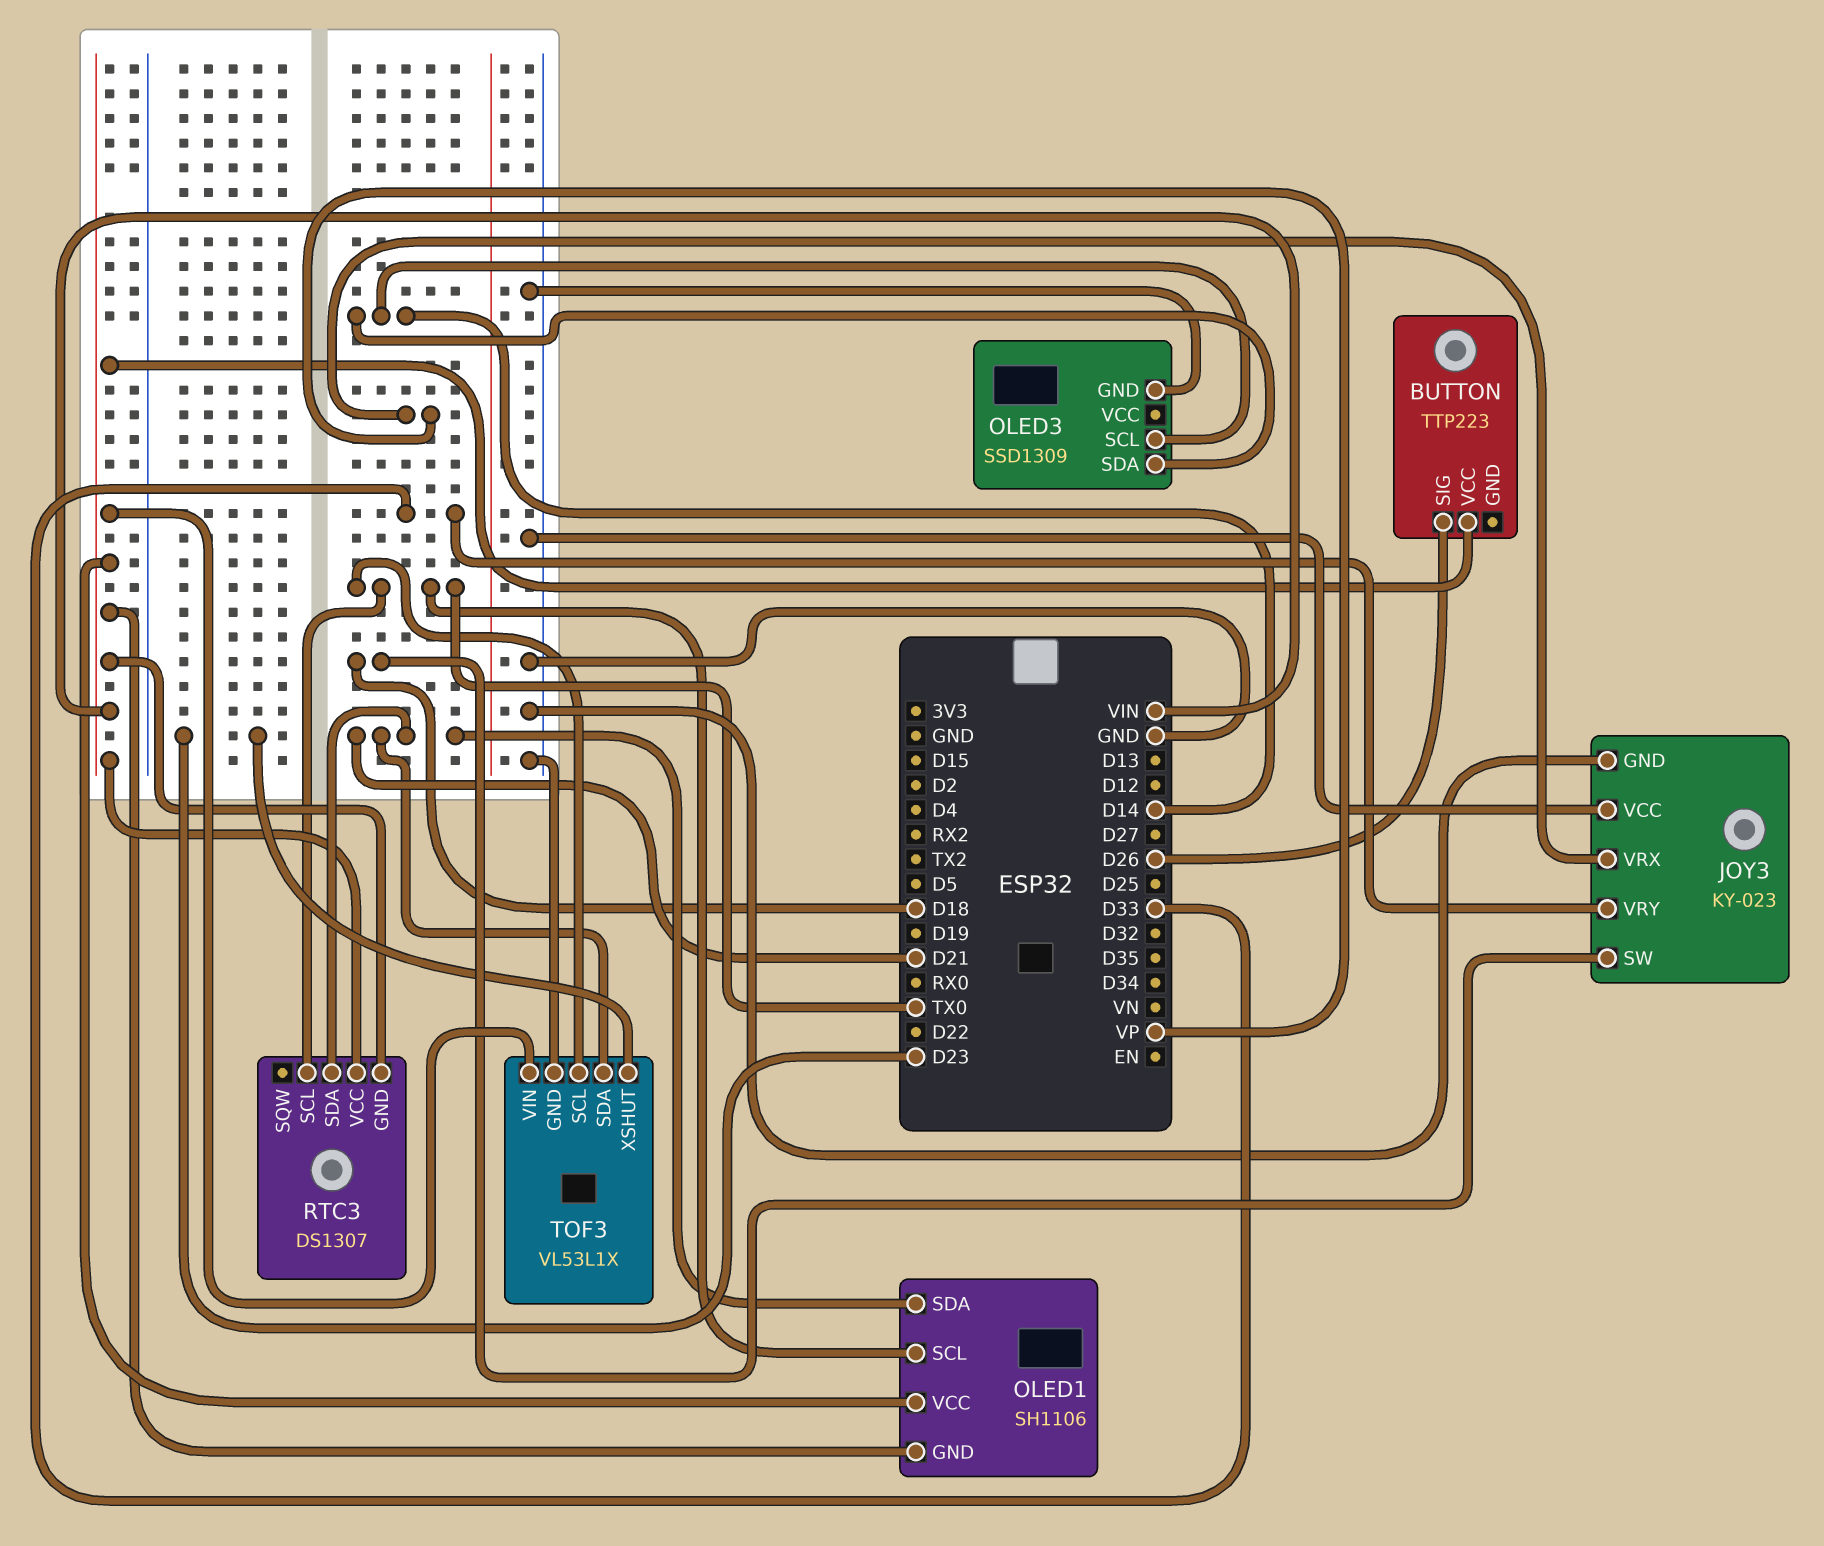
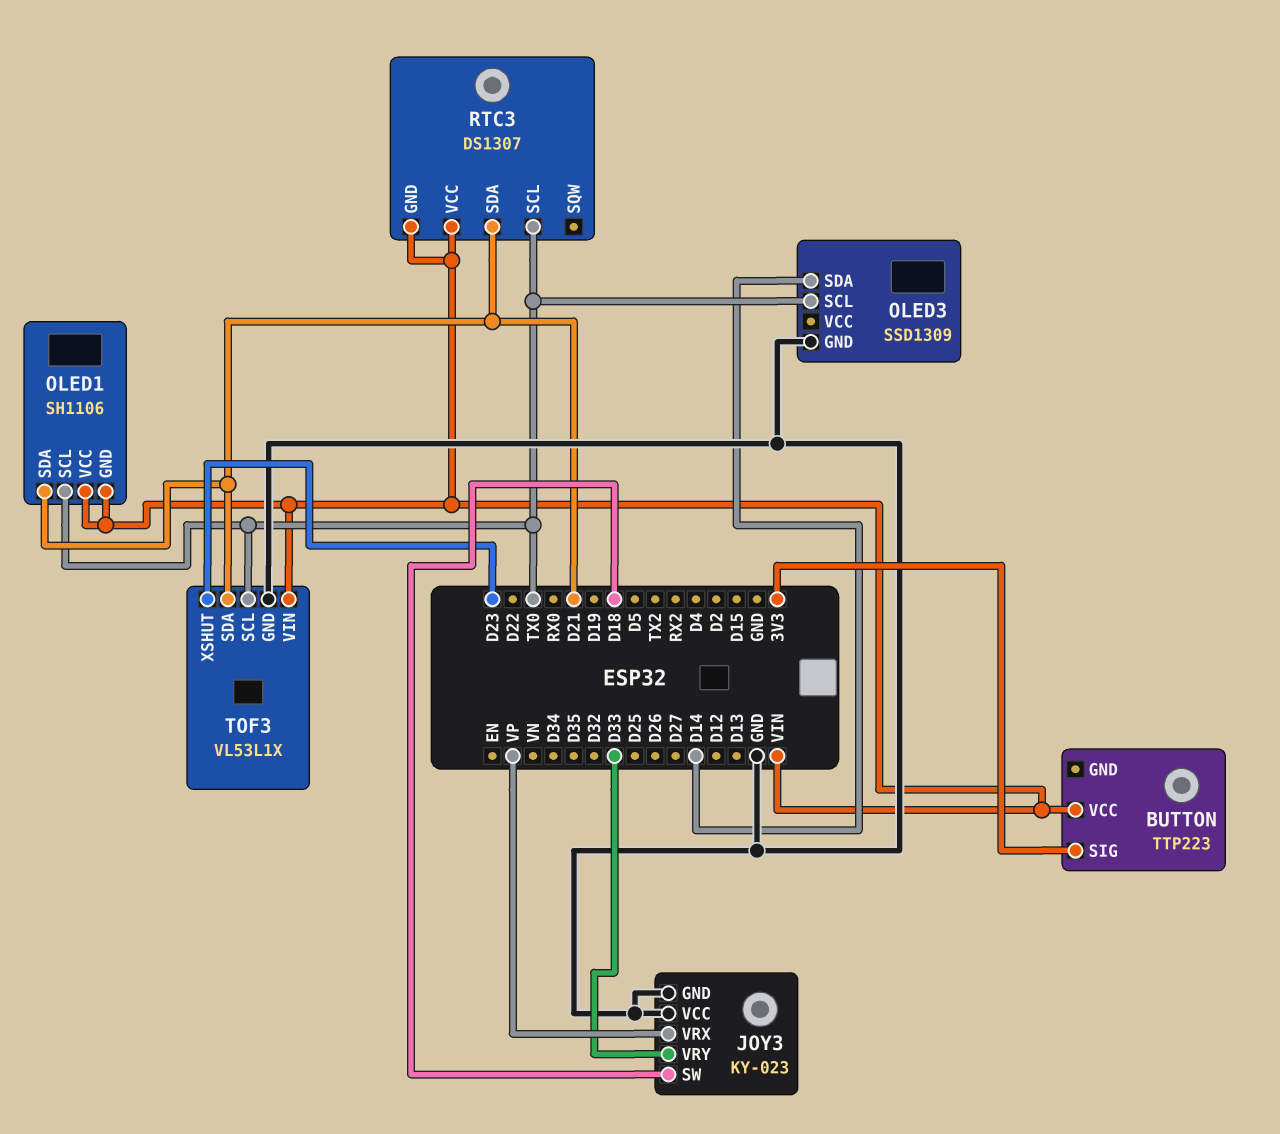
BUTTON pin SIG: D26 -> 3V3
OLED3 pin SCL: D14 -> TX0

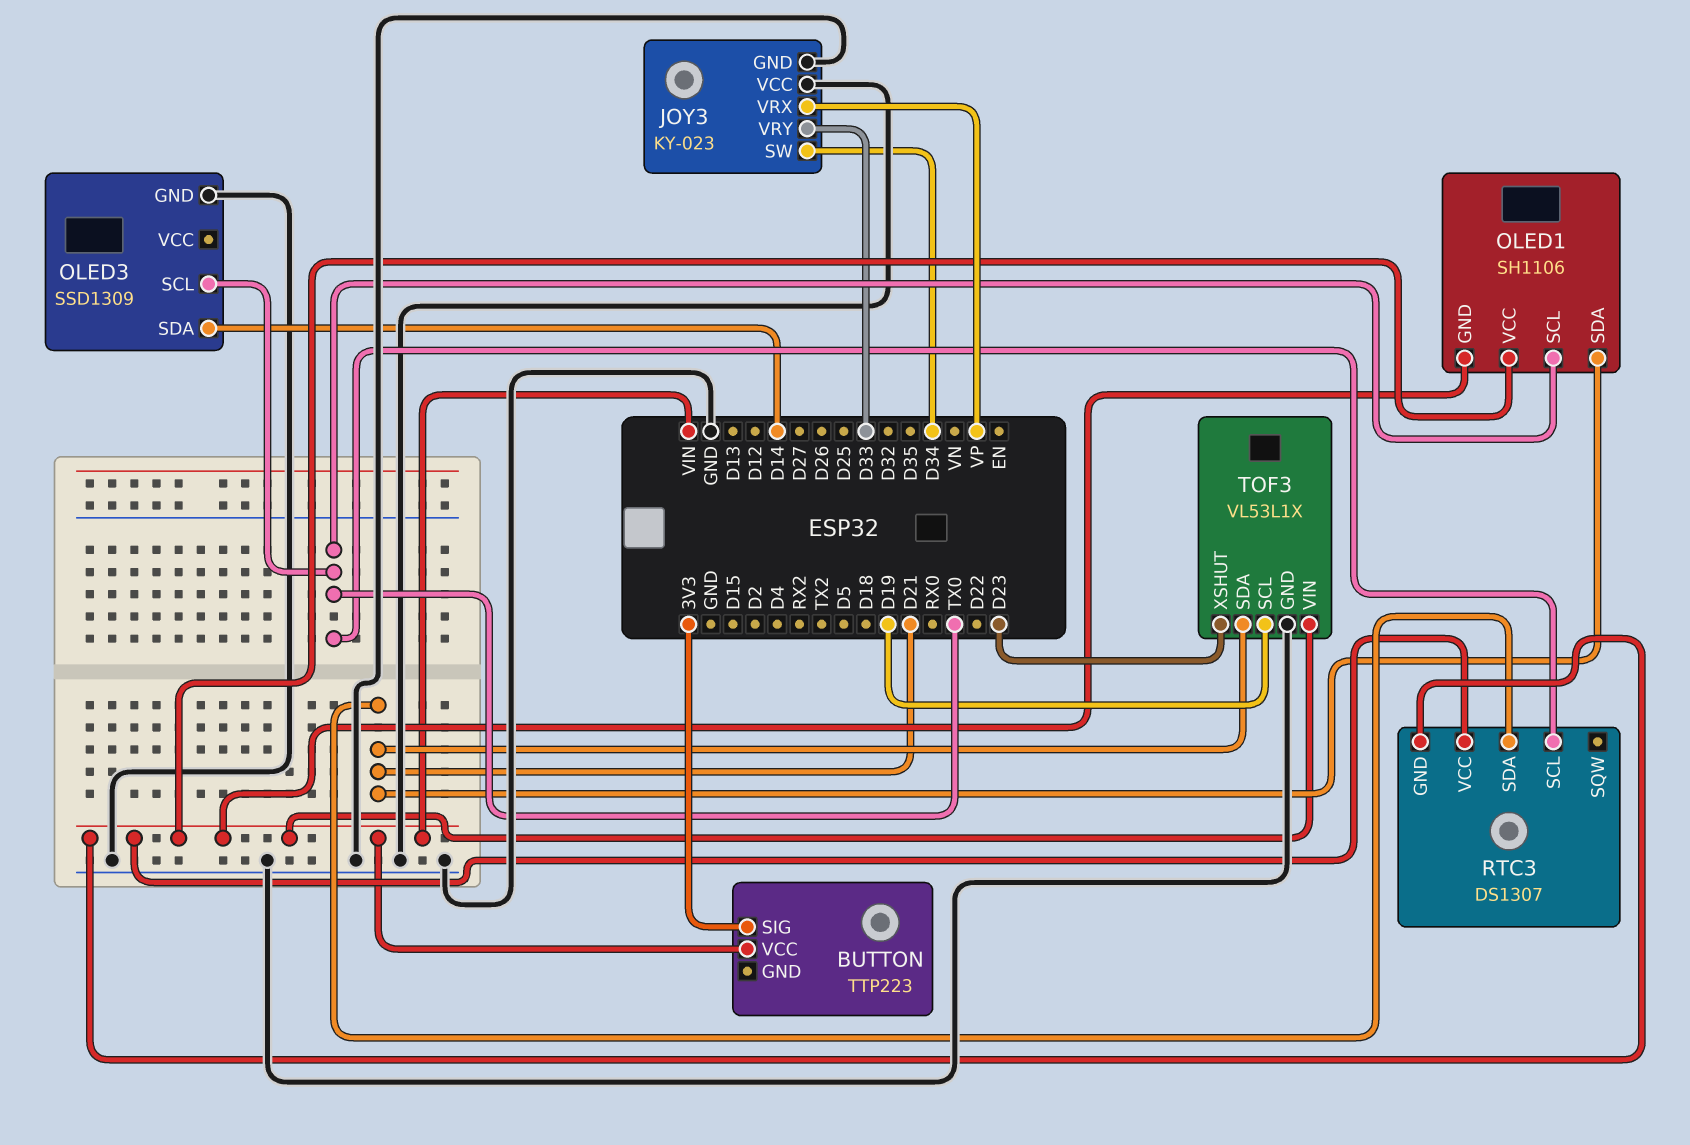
JOY3 pin SW: D18 -> D34
TOF3 pin SCL: TX0 -> D19

